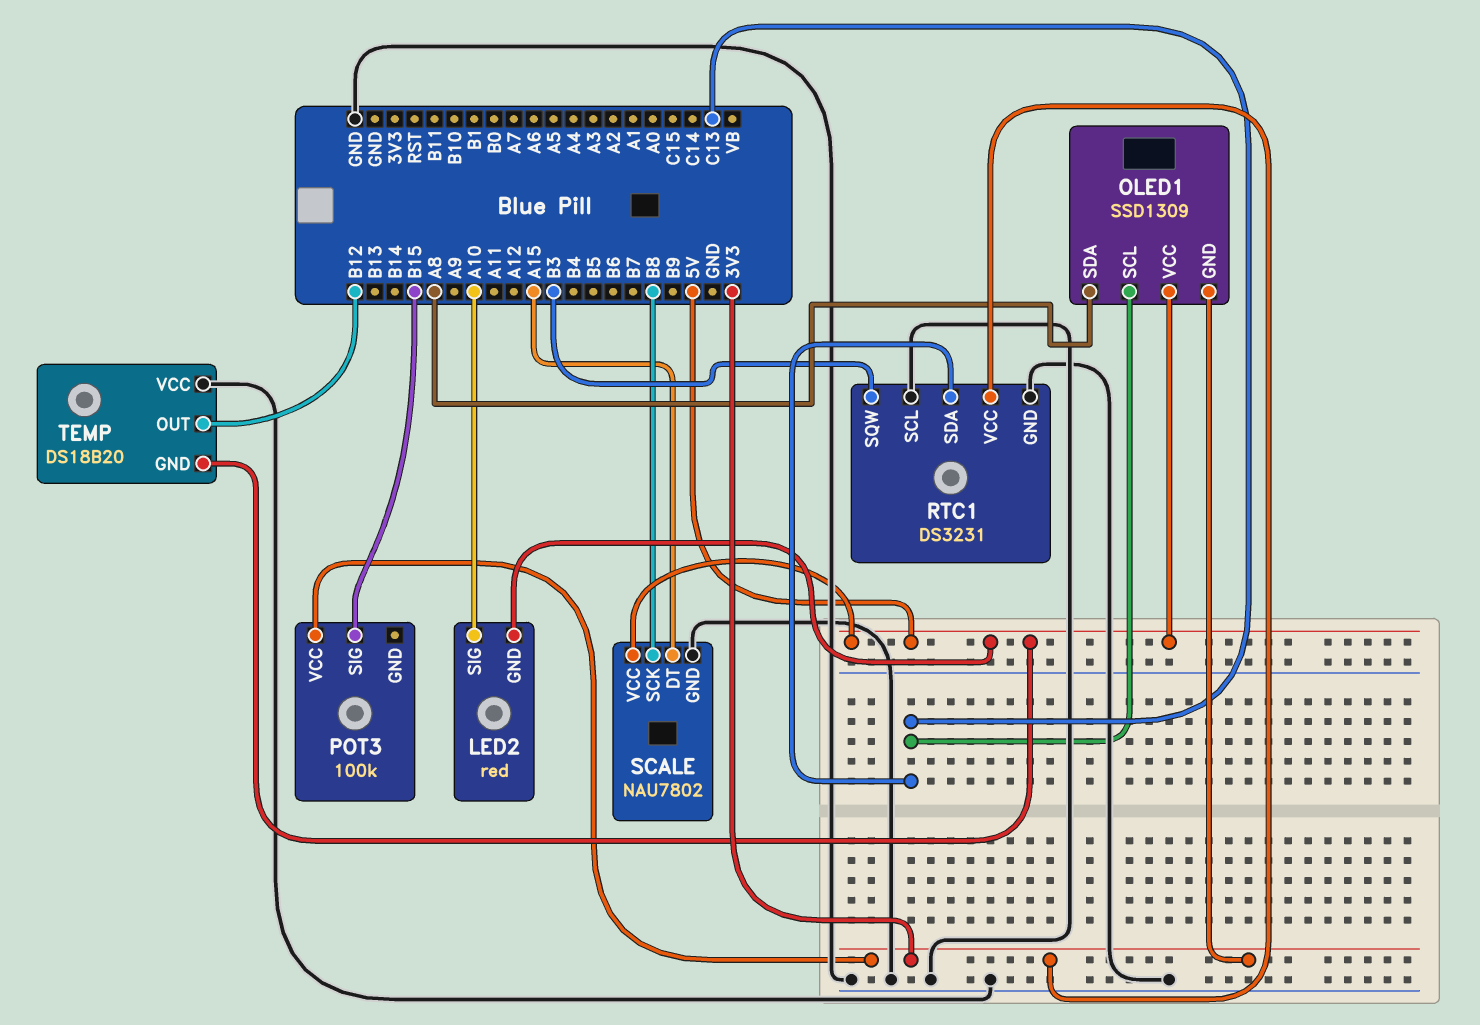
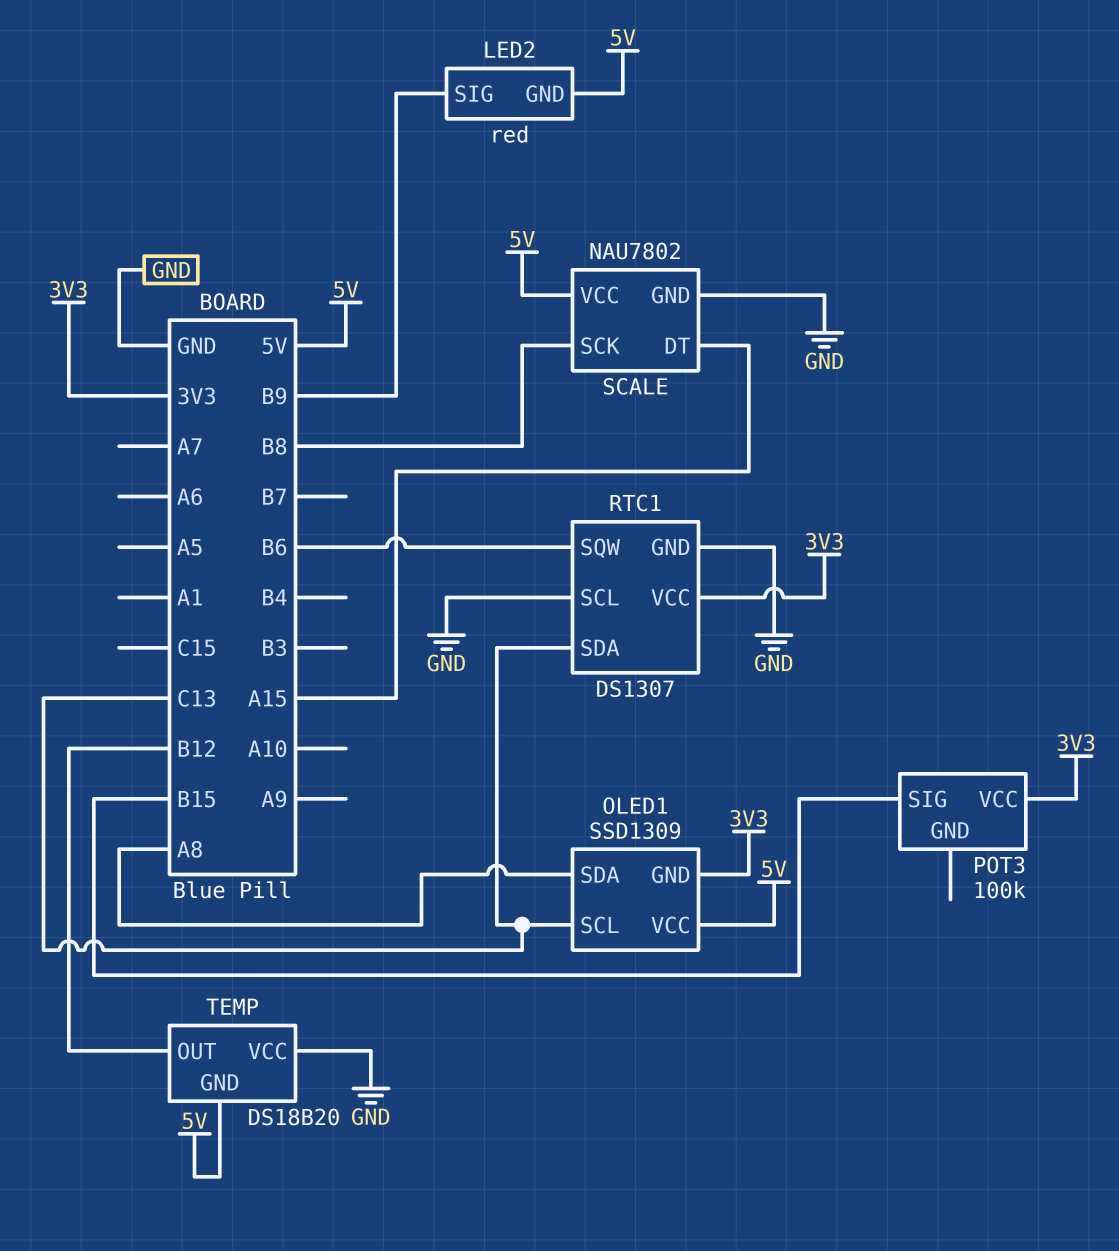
LED2 pin SIG: A10 -> B9
RTC1: DS3231 -> DS1307
RTC1 pin SQW: B3 -> B6

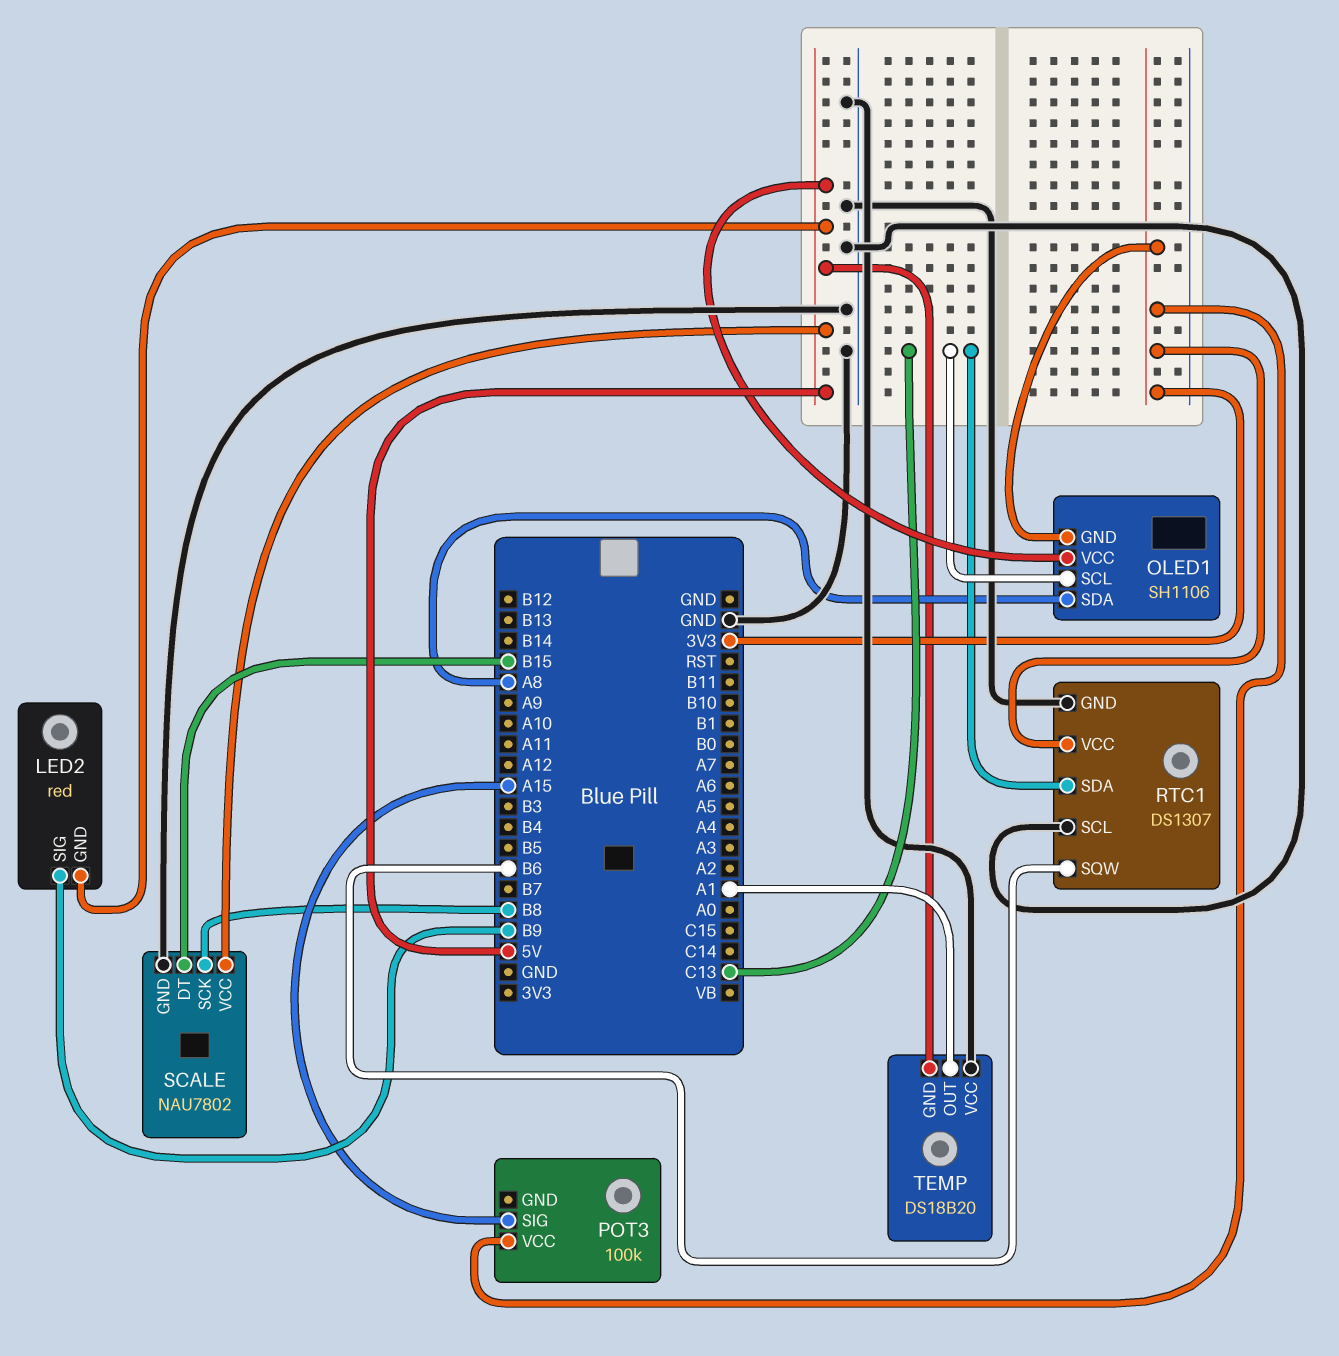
OLED1: SSD1309 -> SH1106
POT3 pin SIG: B15 -> A15
SCALE pin DT: A15 -> B15
TEMP pin OUT: B12 -> A1

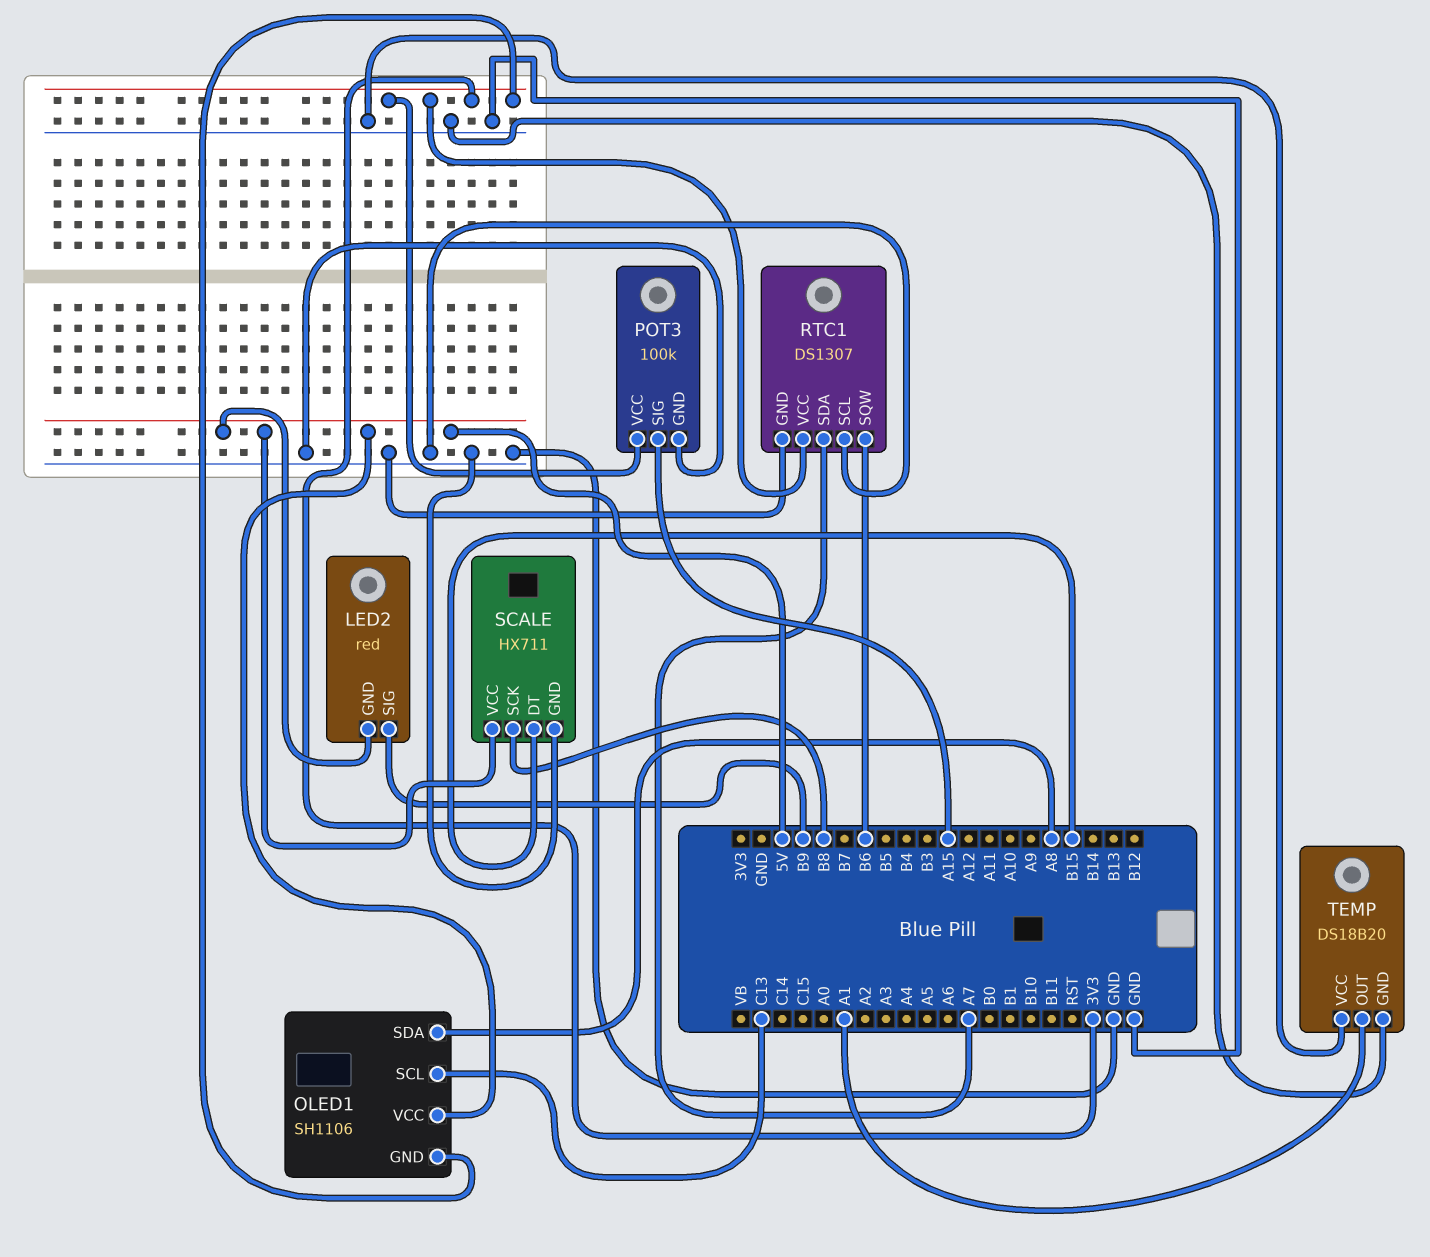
POT3 pin GND: none -> GND
RTC1 pin SDA: C13 -> A7
SCALE: NAU7802 -> HX711
TEMP pin GND: 5V -> GND

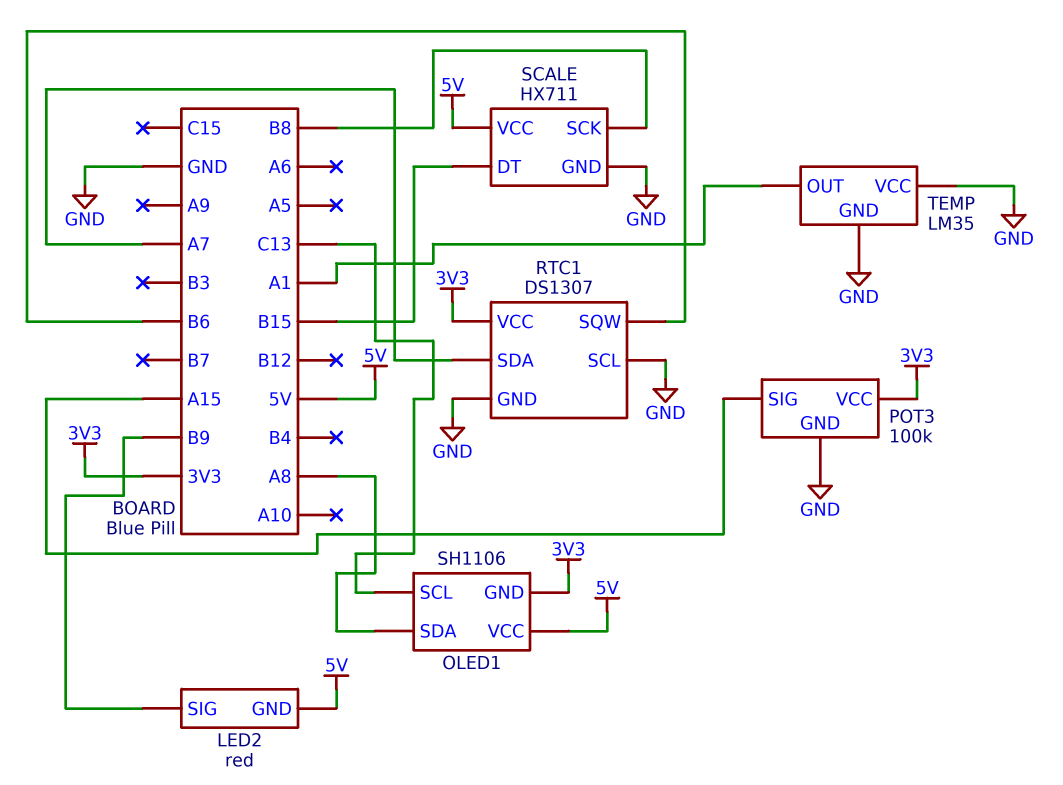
TEMP: DS18B20 -> LM35

